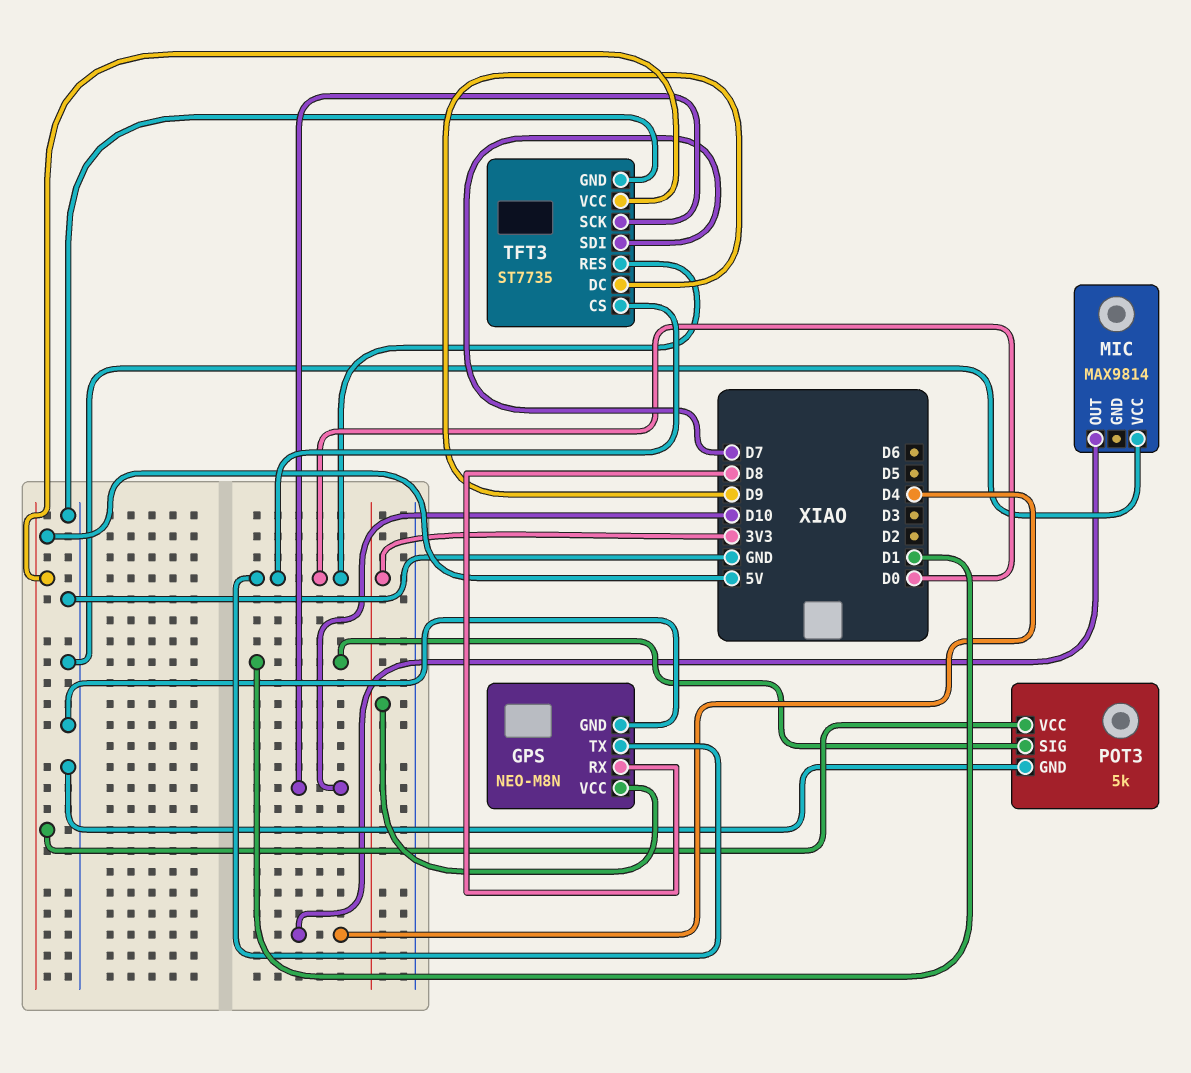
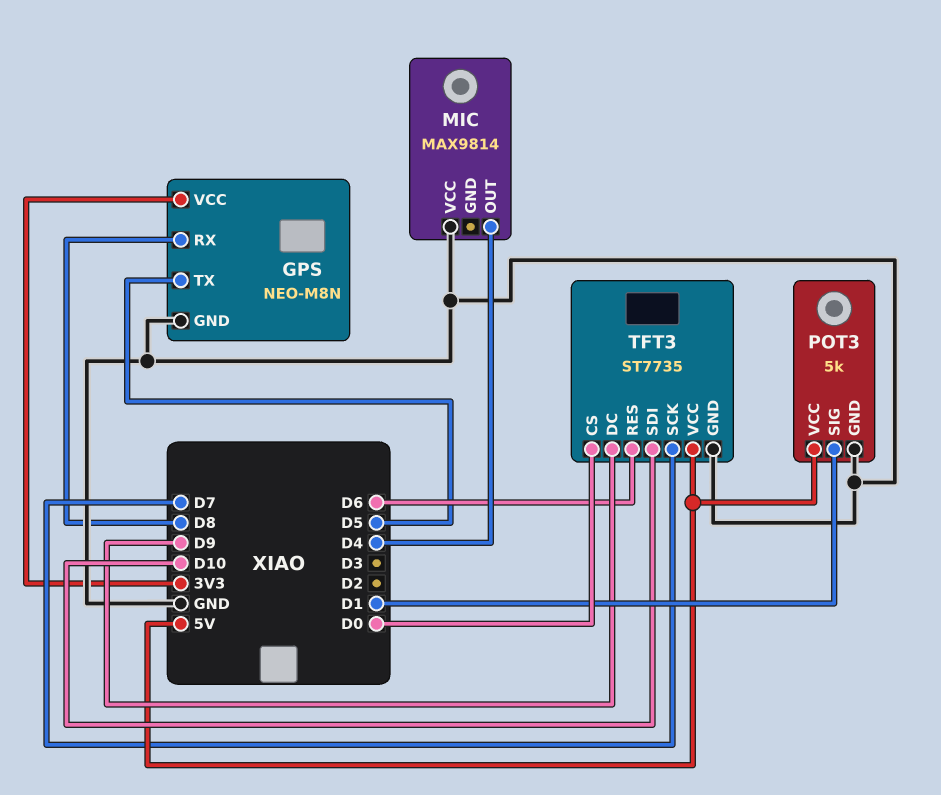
GPS pin TX: D0 -> D5
TFT3 pin RES: D0 -> D6
TFT3 pin SCK: D10 -> D7
TFT3 pin SDI: D7 -> D10

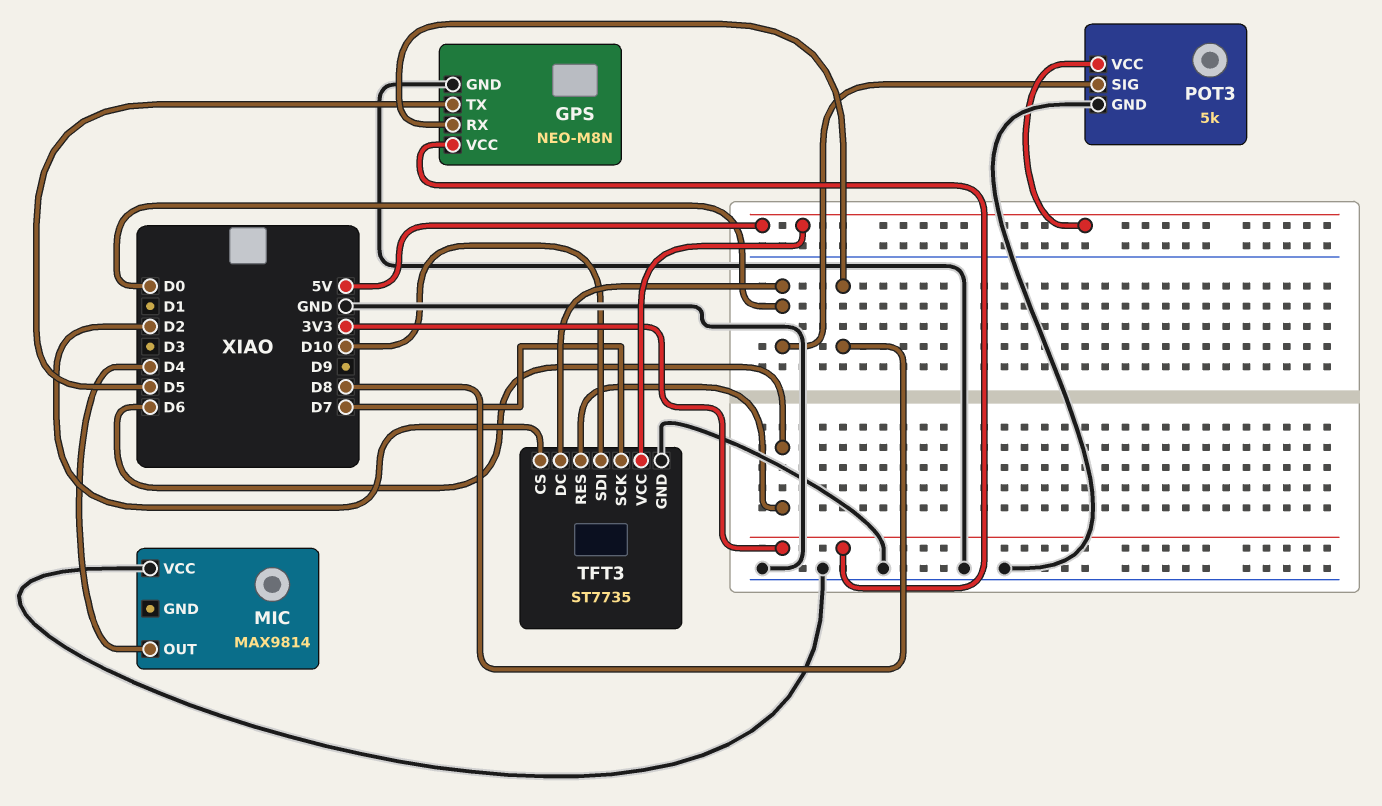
POT3 pin SIG: D1 -> D0
TFT3 pin CS: D0 -> D2
TFT3 pin DC: D9 -> D0

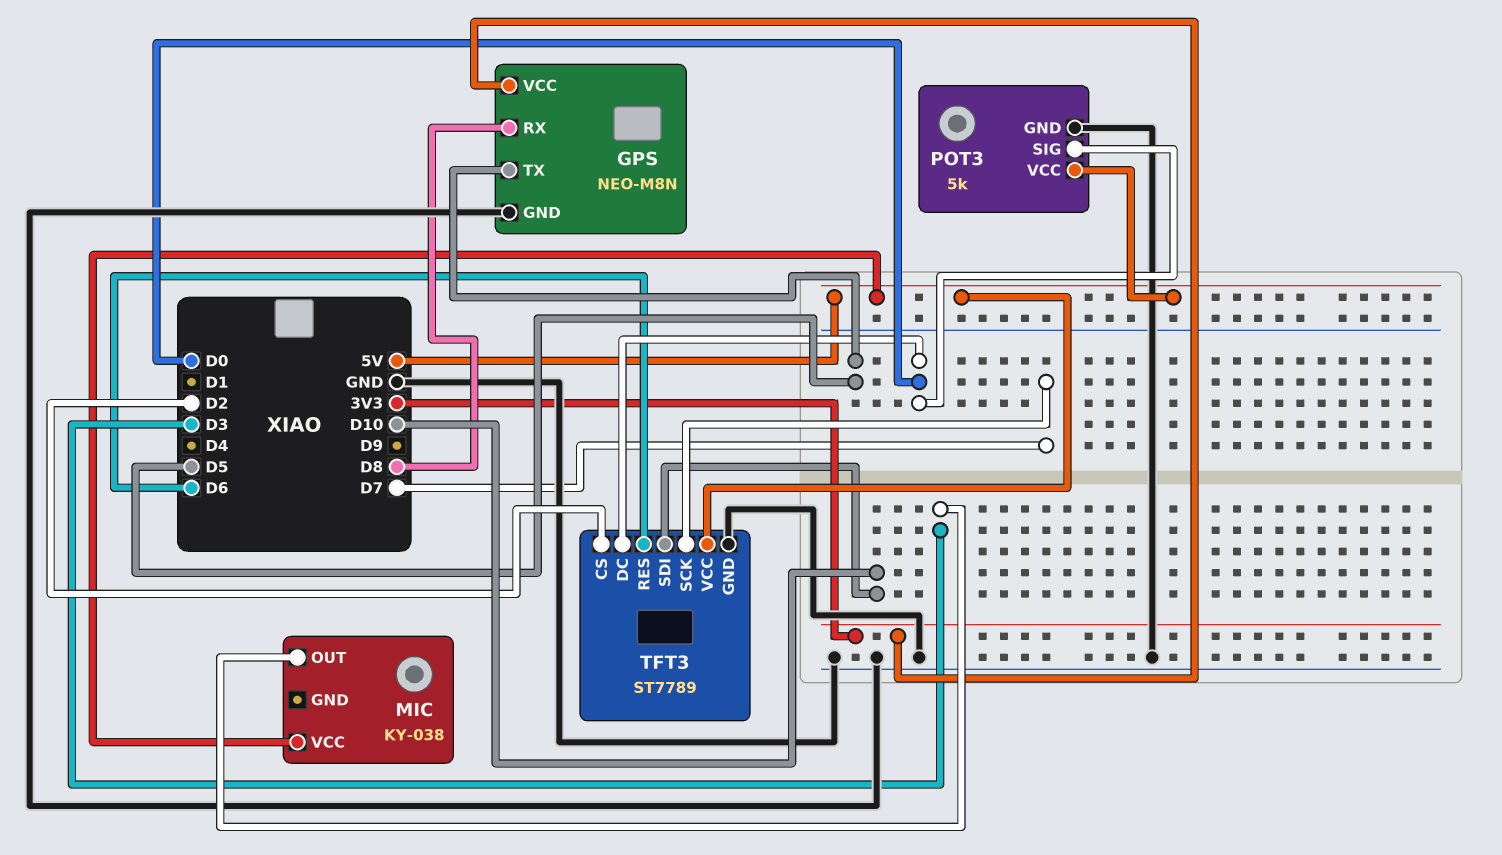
MIC: MAX9814 -> KY-038
MIC pin OUT: D4 -> D3
MIC pin VCC: GND -> 5V
TFT3: ST7735 -> ST7789

